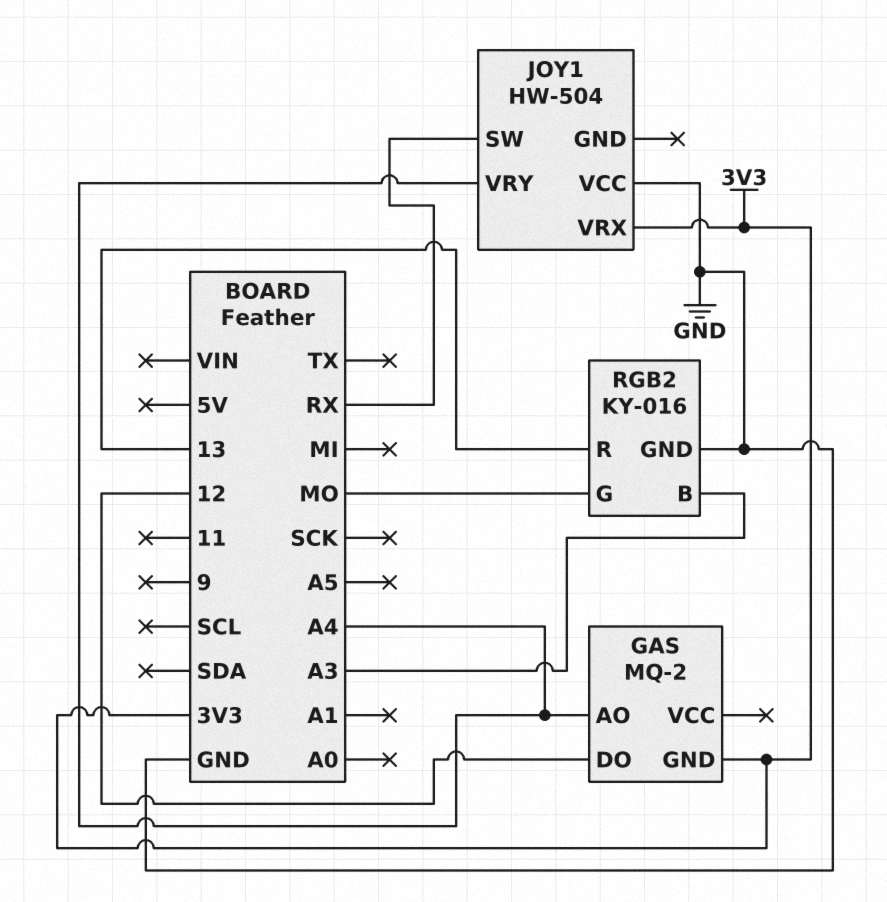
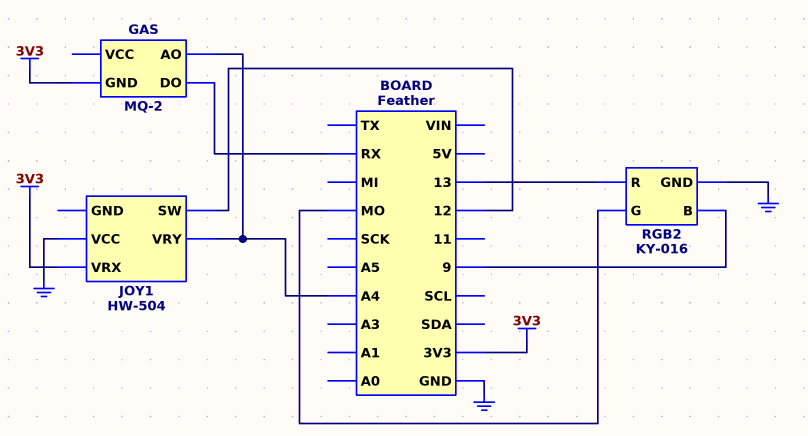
GAS pin DO: 12 -> RX
JOY1 pin SW: RX -> 12
RGB2 pin B: A3 -> 9

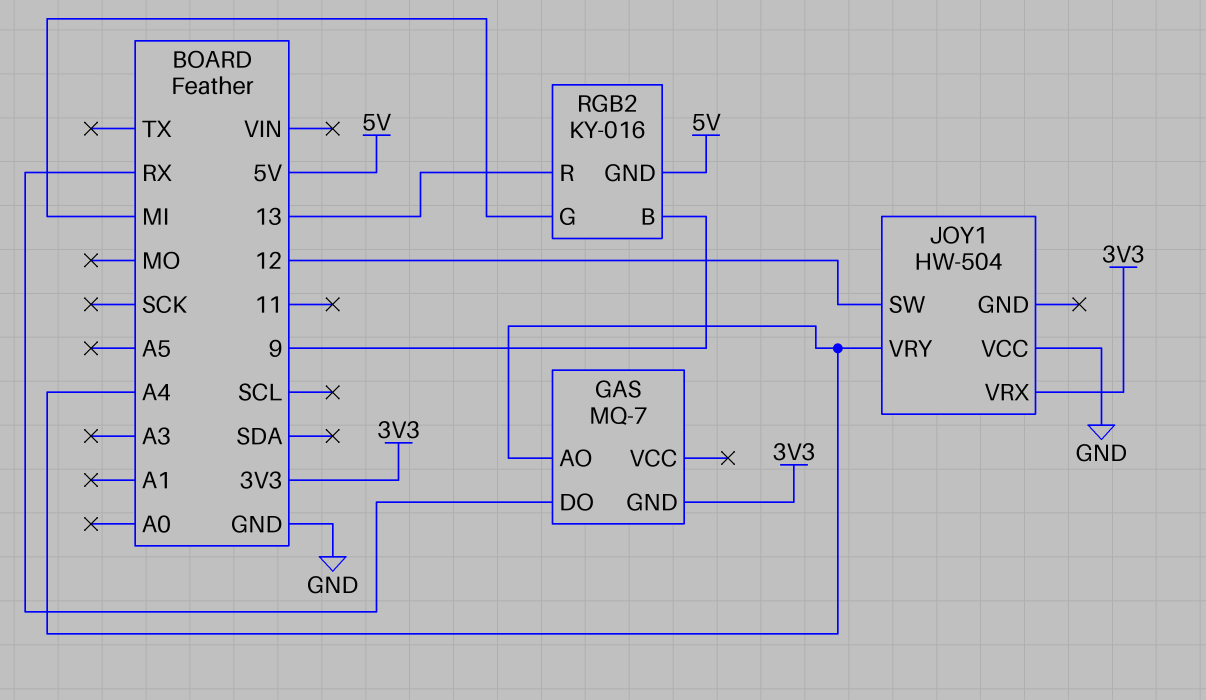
GAS: MQ-2 -> MQ-7
RGB2 pin G: MO -> MI
RGB2 pin GND: GND -> 5V

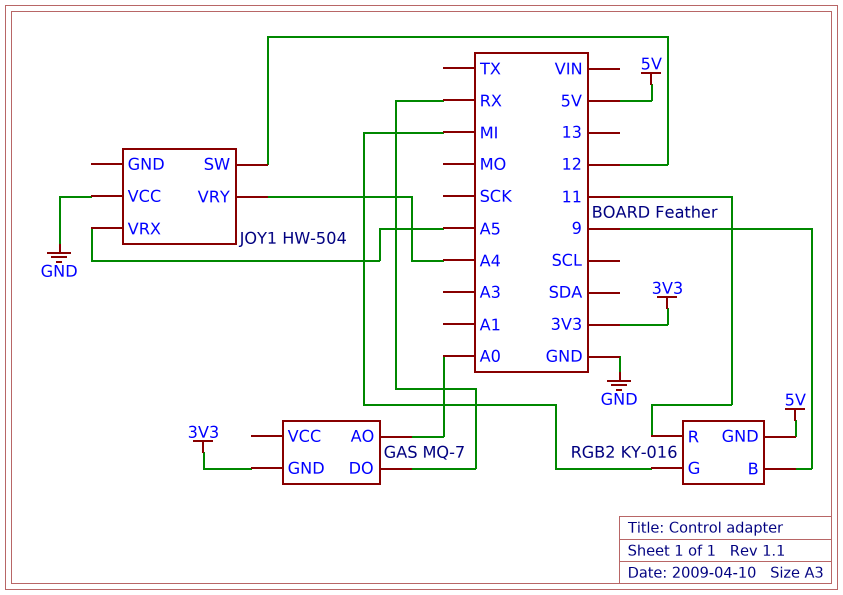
GAS pin AO: A4 -> A0
JOY1 pin VRX: 3V3 -> A5
RGB2 pin R: 13 -> 11

